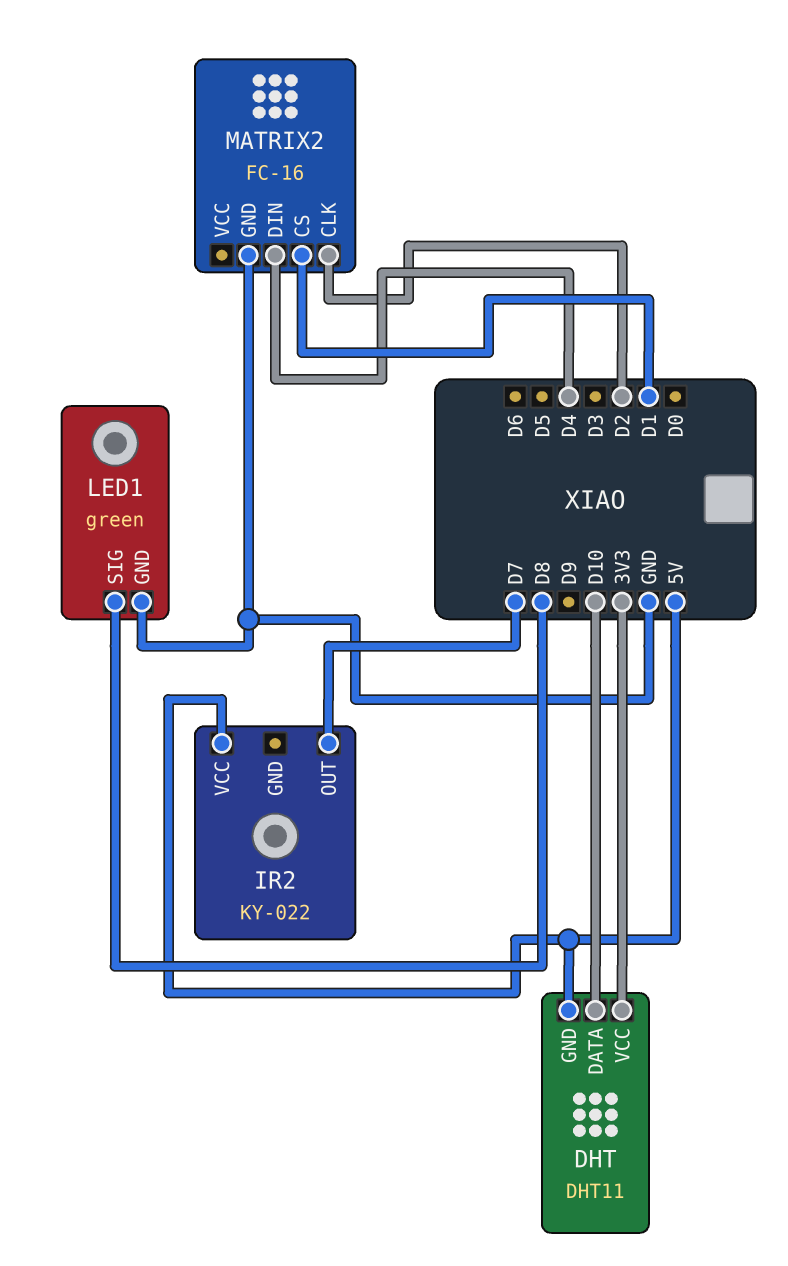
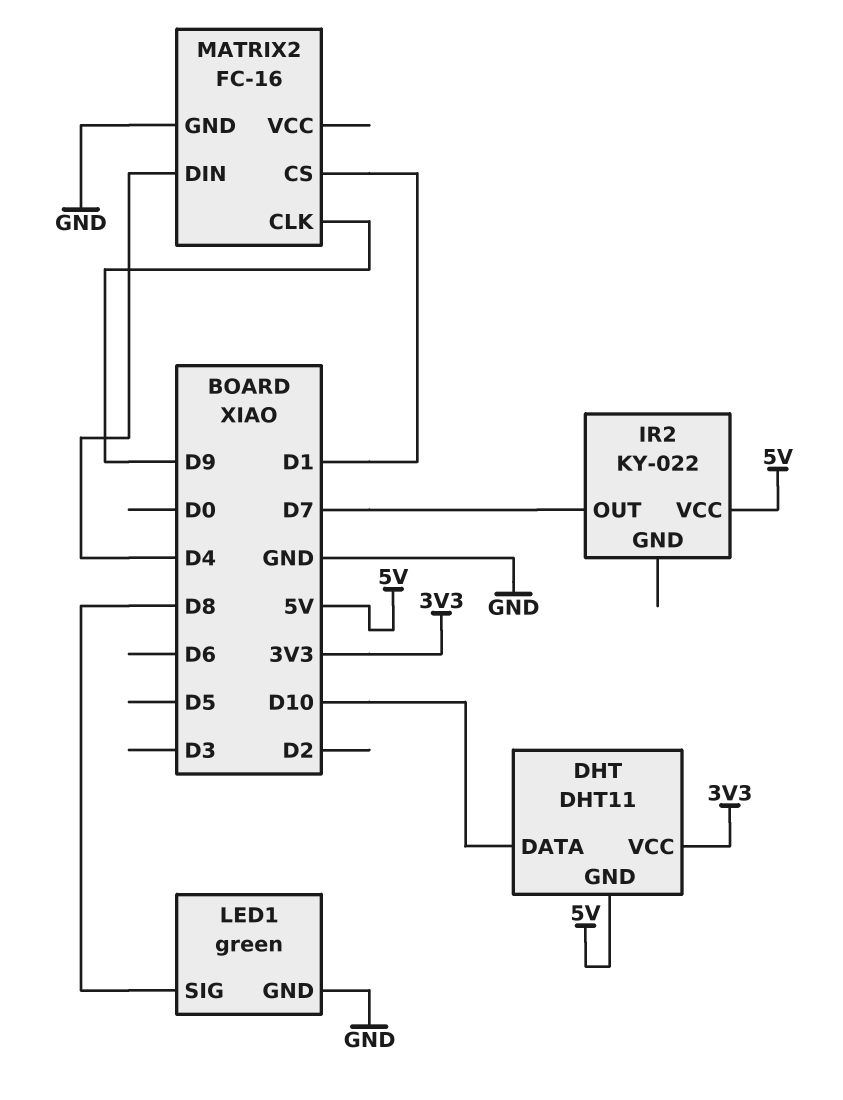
MATRIX2 pin CLK: D2 -> D9

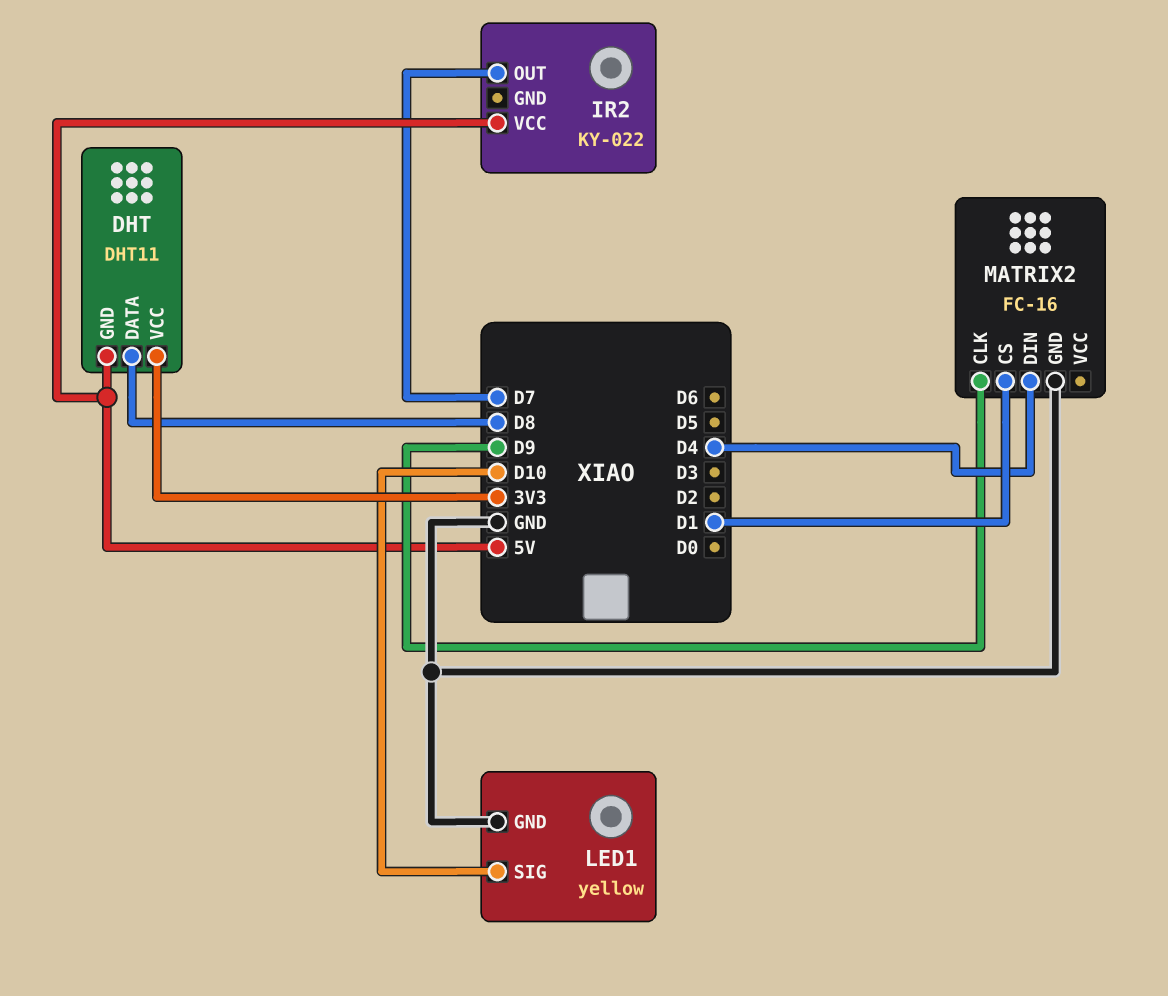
DHT pin DATA: D10 -> D8
LED1: green -> yellow
LED1 pin SIG: D8 -> D10

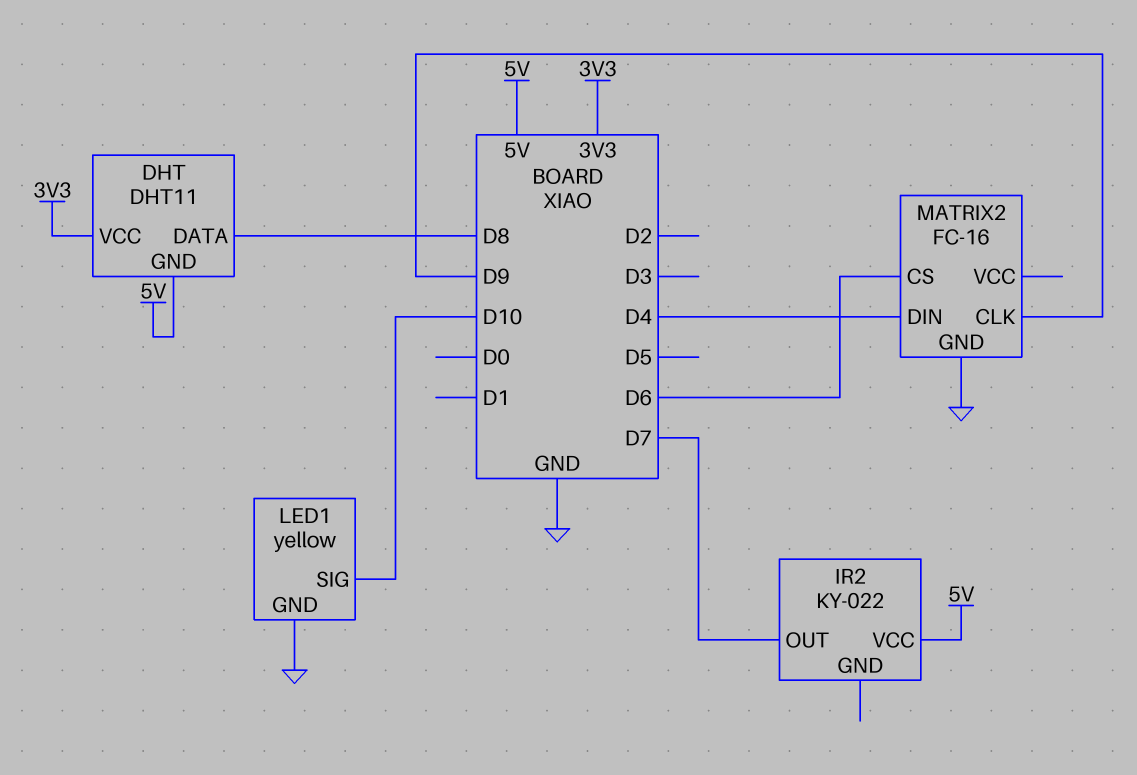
MATRIX2 pin CS: D1 -> D6

